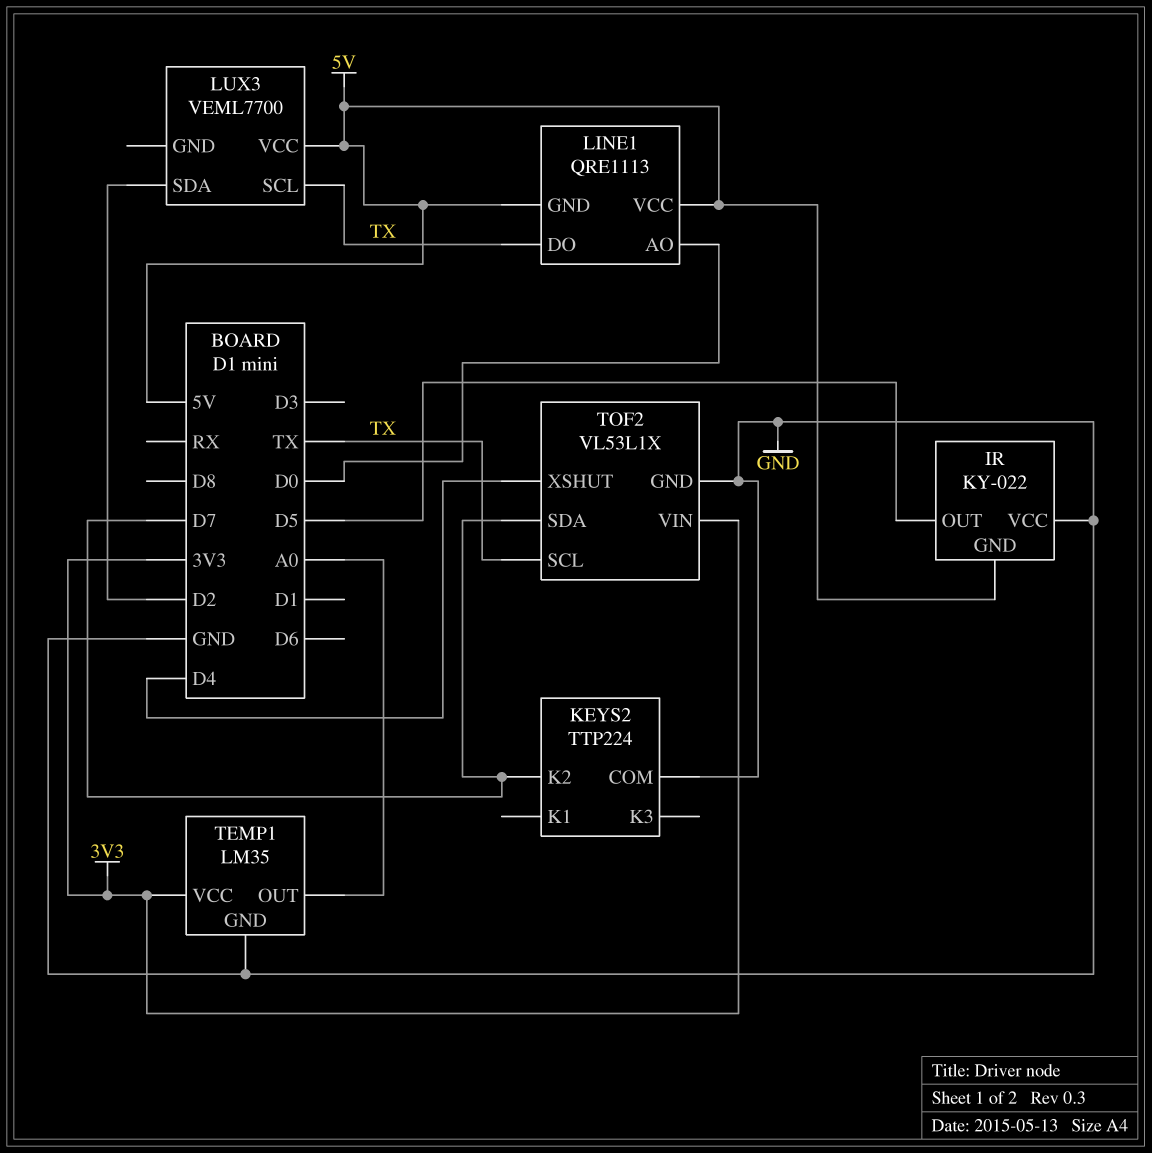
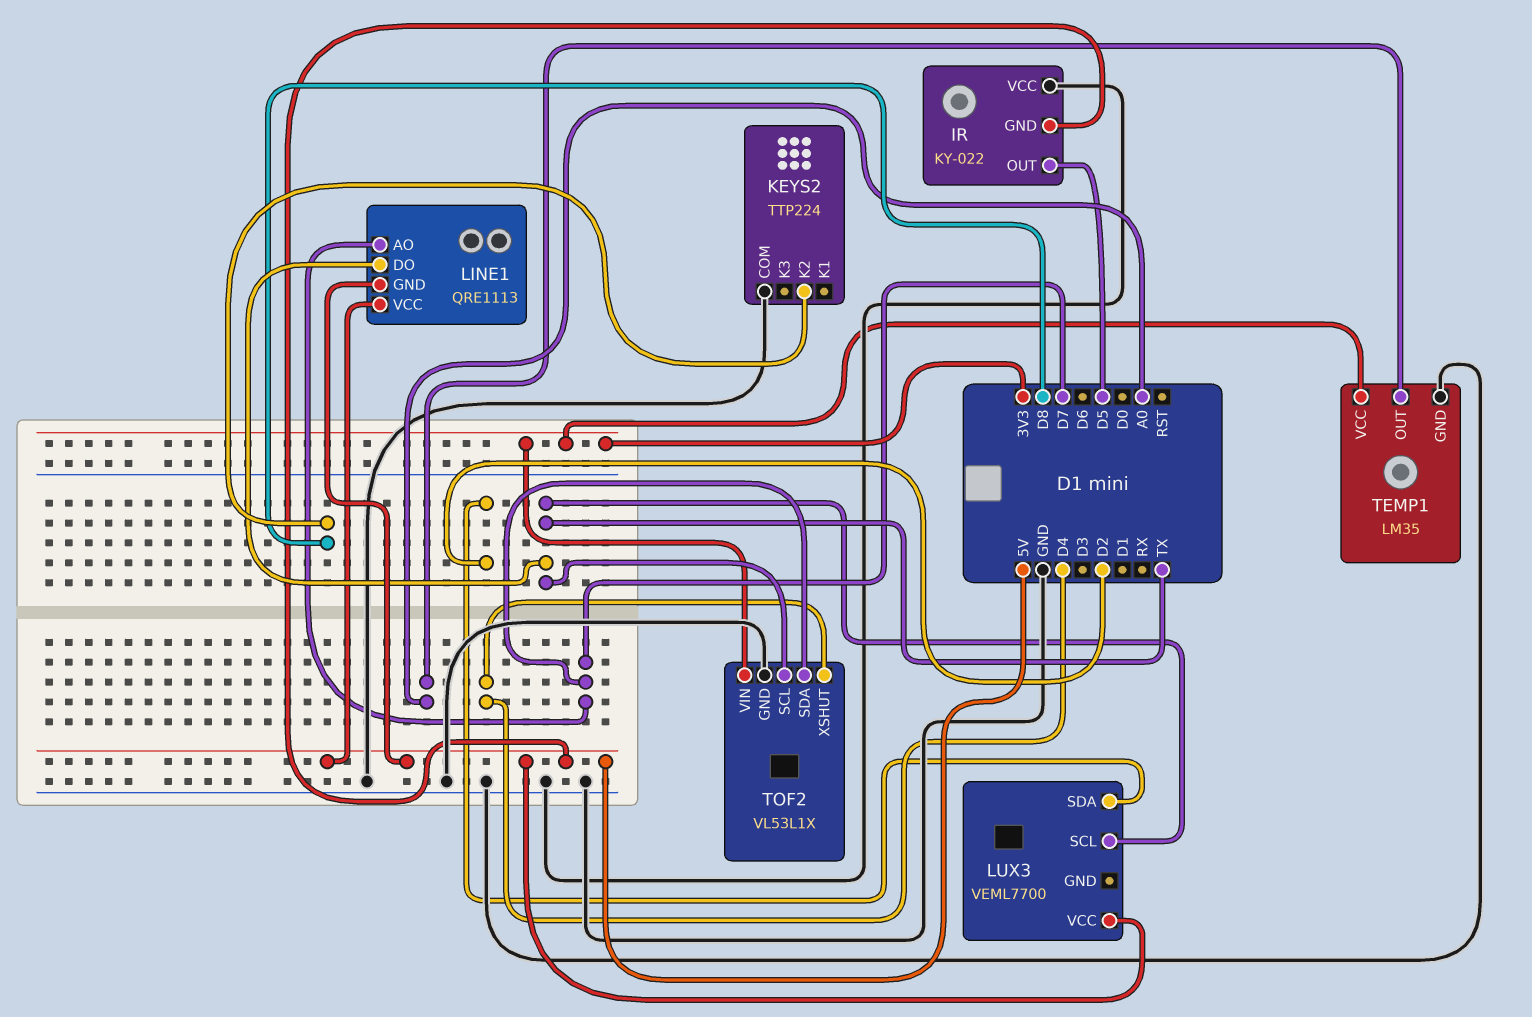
KEYS2 pin K2: D7 -> D8
LINE1 pin AO: D0 -> D7

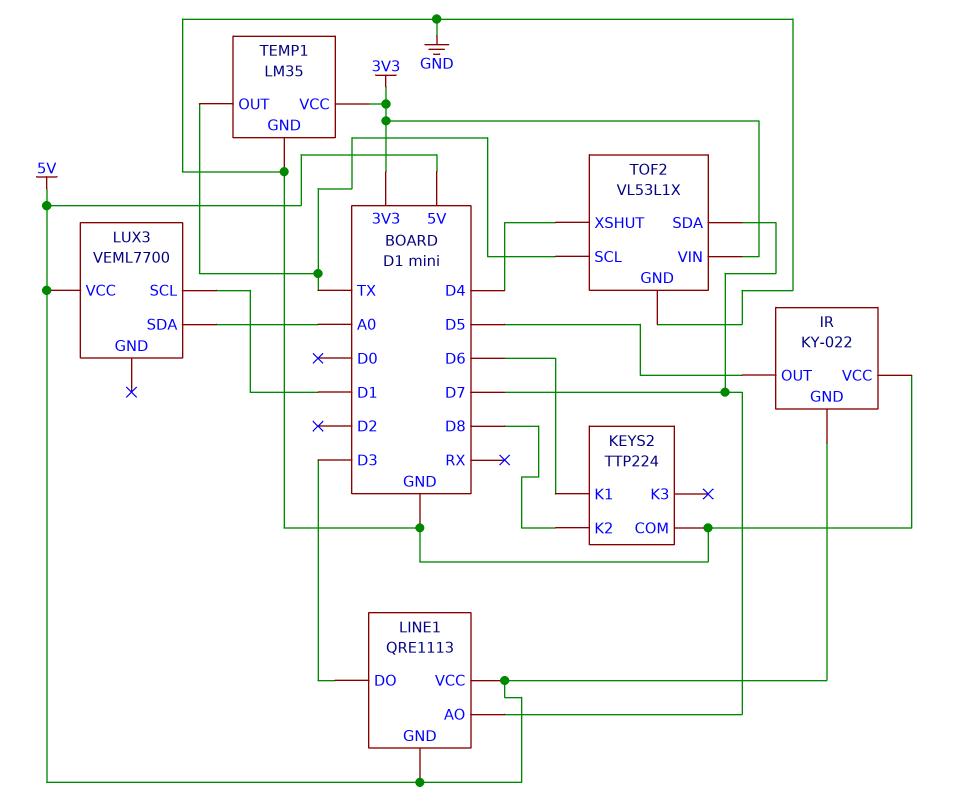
KEYS2 pin K1: none -> D6
LINE1 pin DO: TX -> D3
LUX3 pin SCL: TX -> D1
LUX3 pin SDA: D2 -> A0
TEMP1 pin OUT: A0 -> TX

